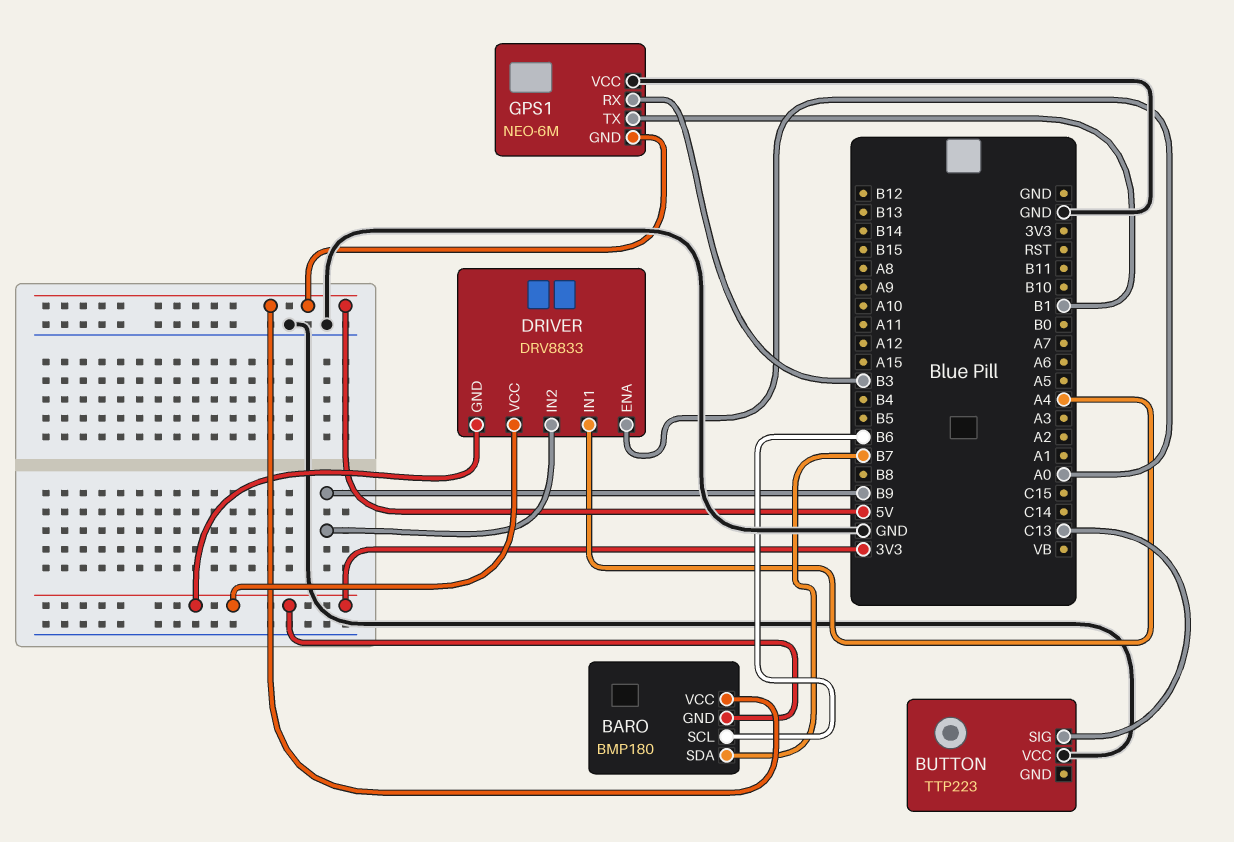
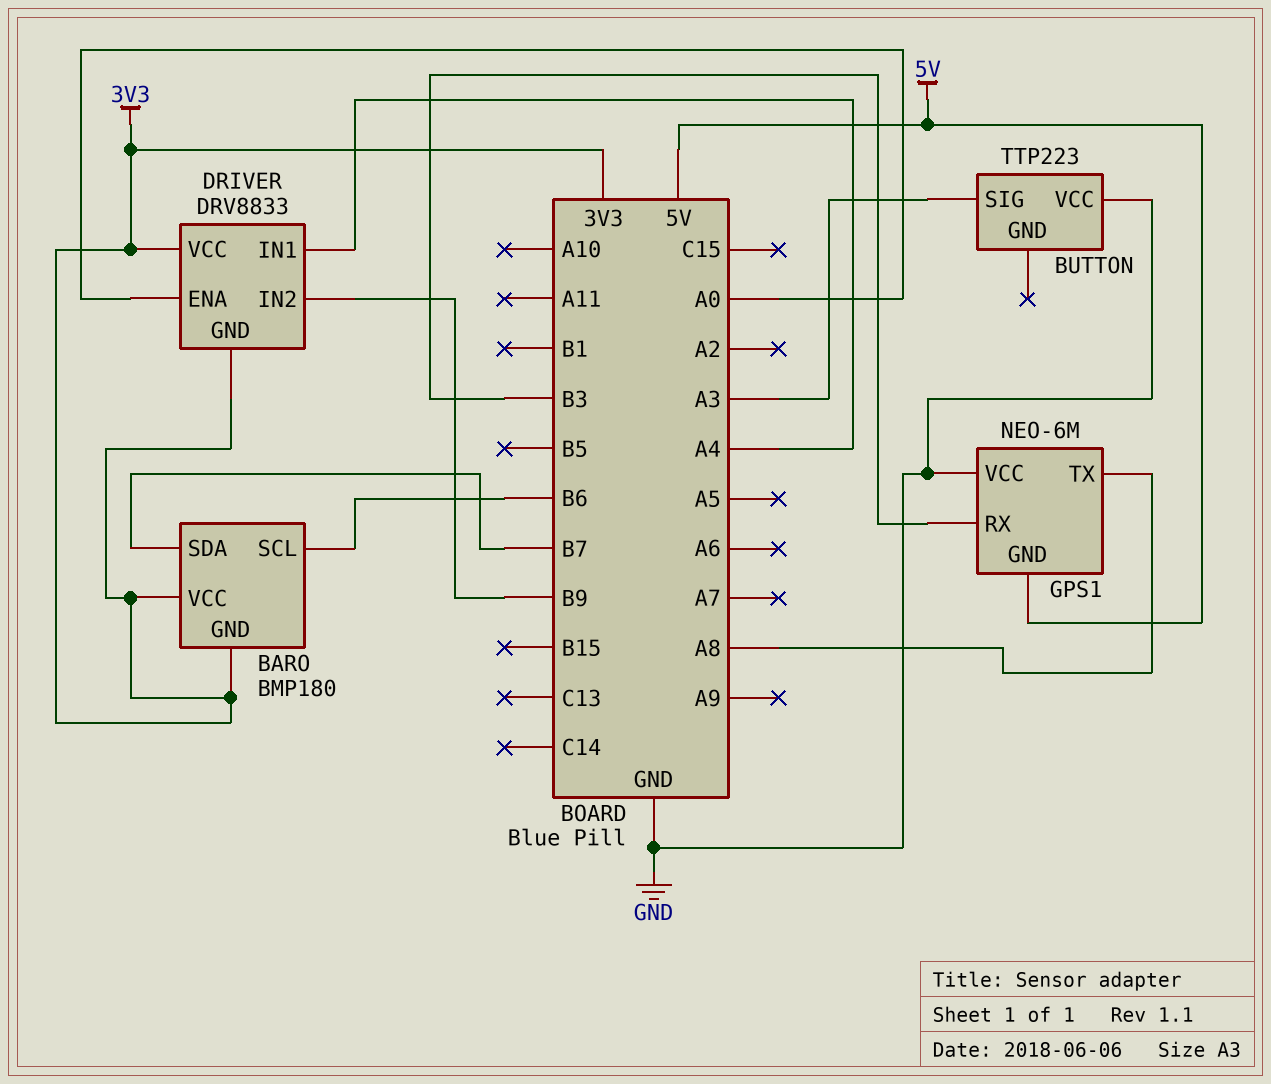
BARO pin VCC: 5V -> 3V3
BUTTON pin SIG: C13 -> A3
GPS1 pin TX: B1 -> A8

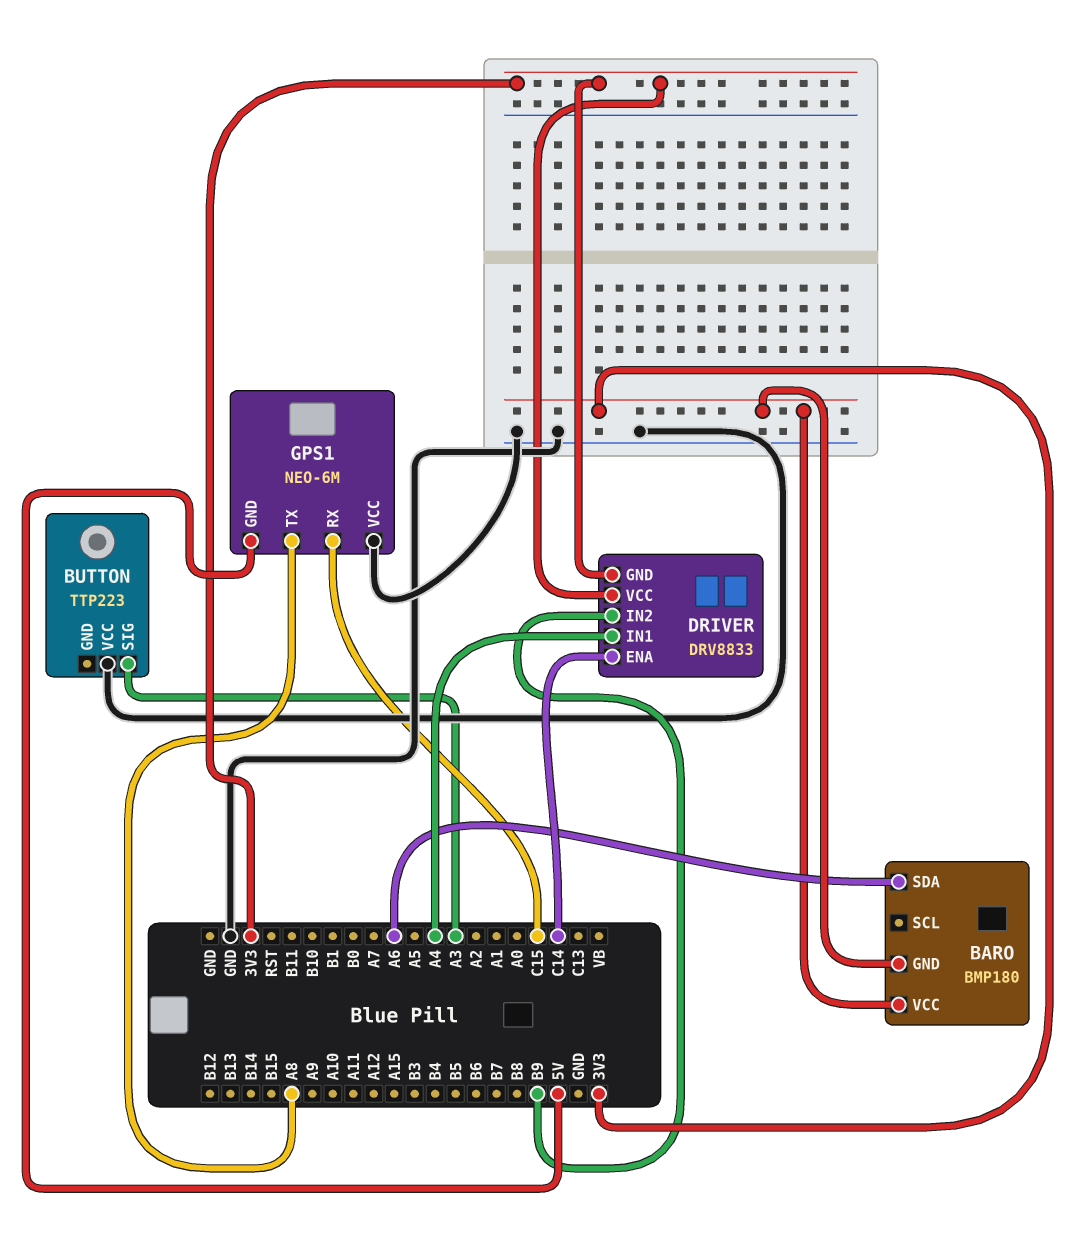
BARO pin SCL: B6 -> none
BARO pin SDA: B7 -> A6
DRIVER pin ENA: A0 -> C14
GPS1 pin RX: B3 -> C15

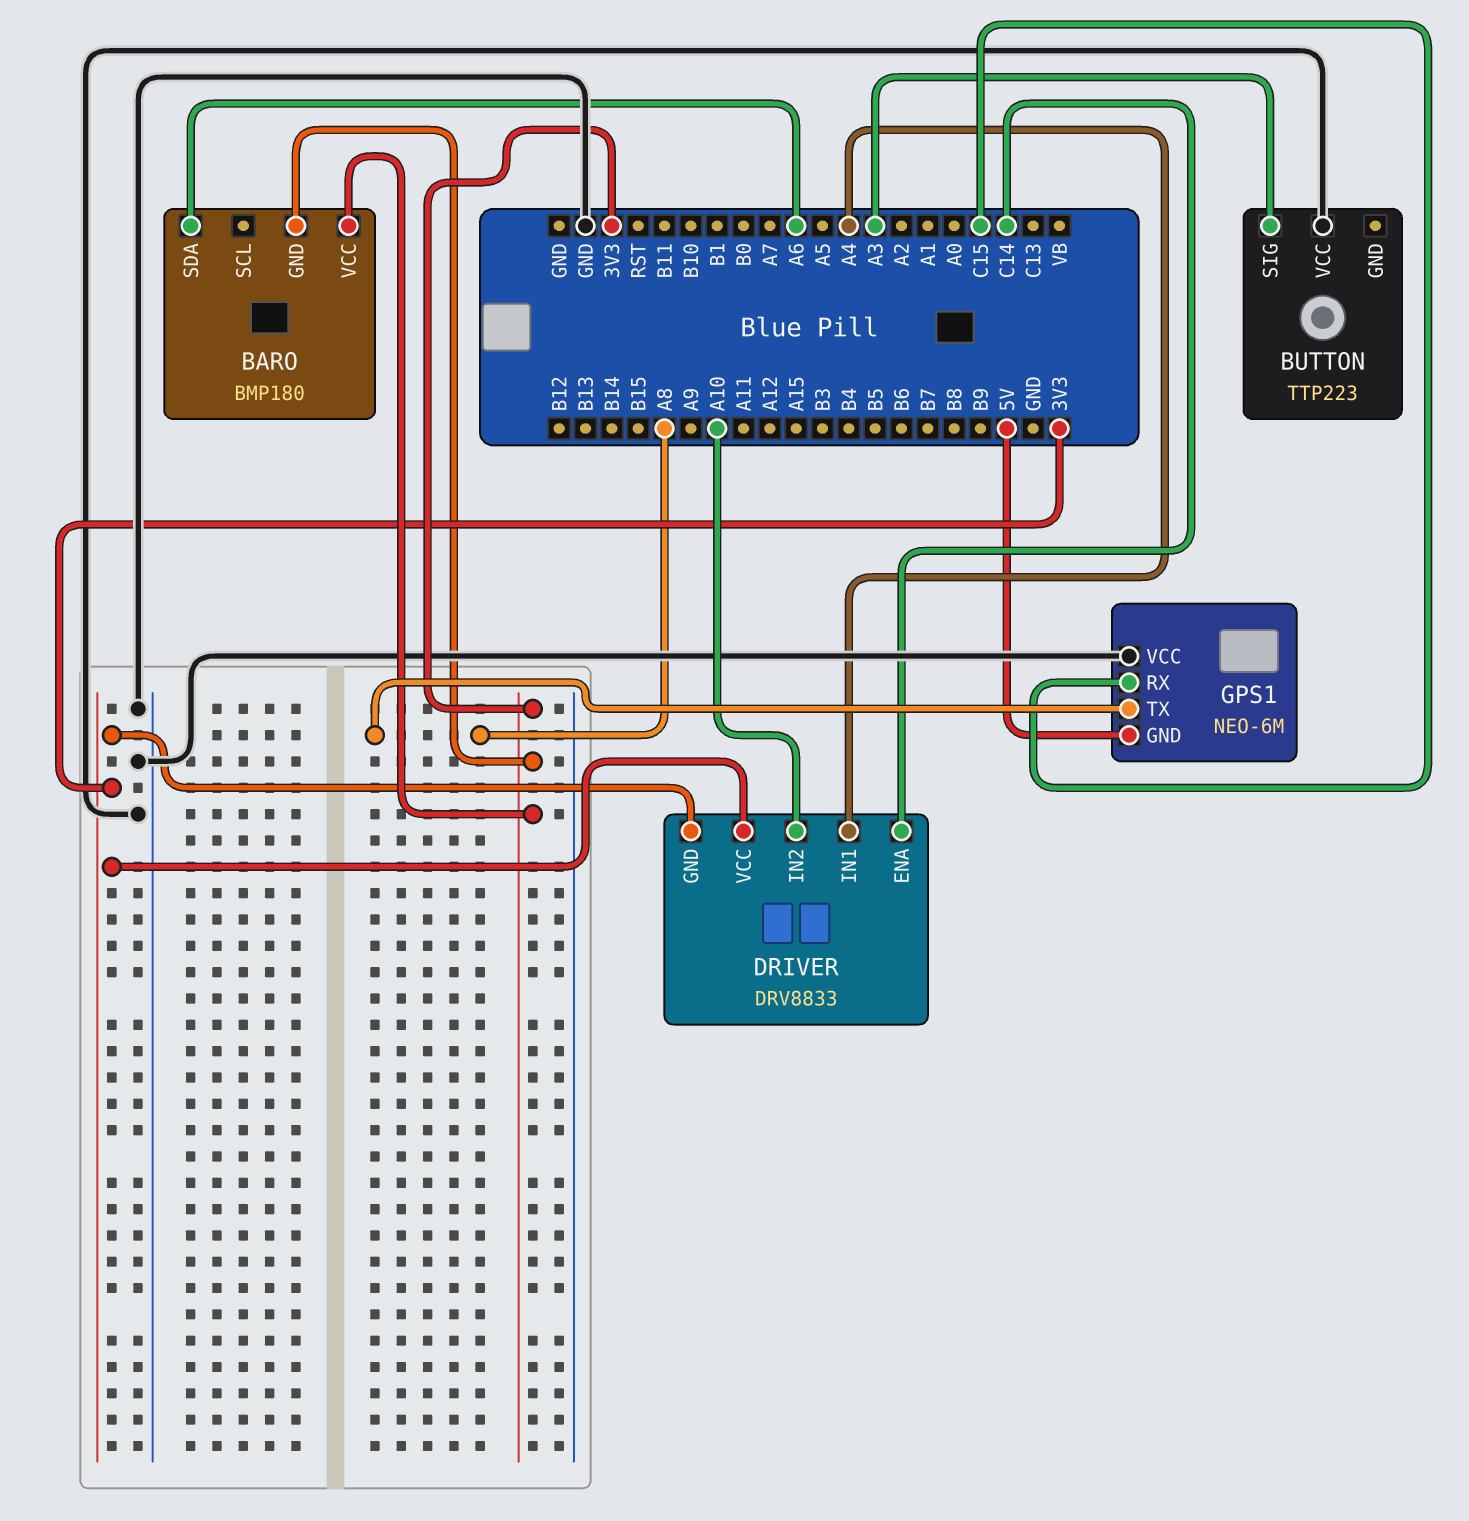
DRIVER pin IN2: B9 -> A10

